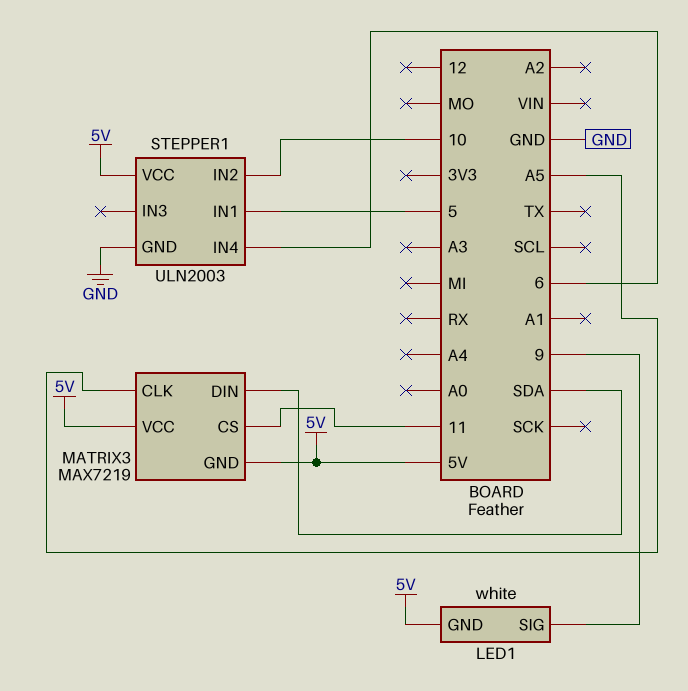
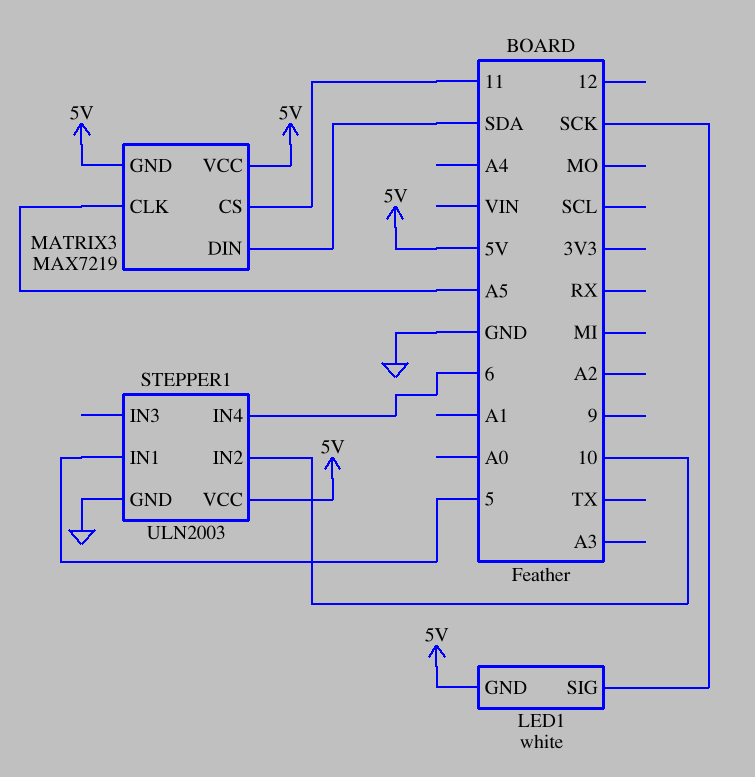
LED1 pin SIG: 9 -> SCK

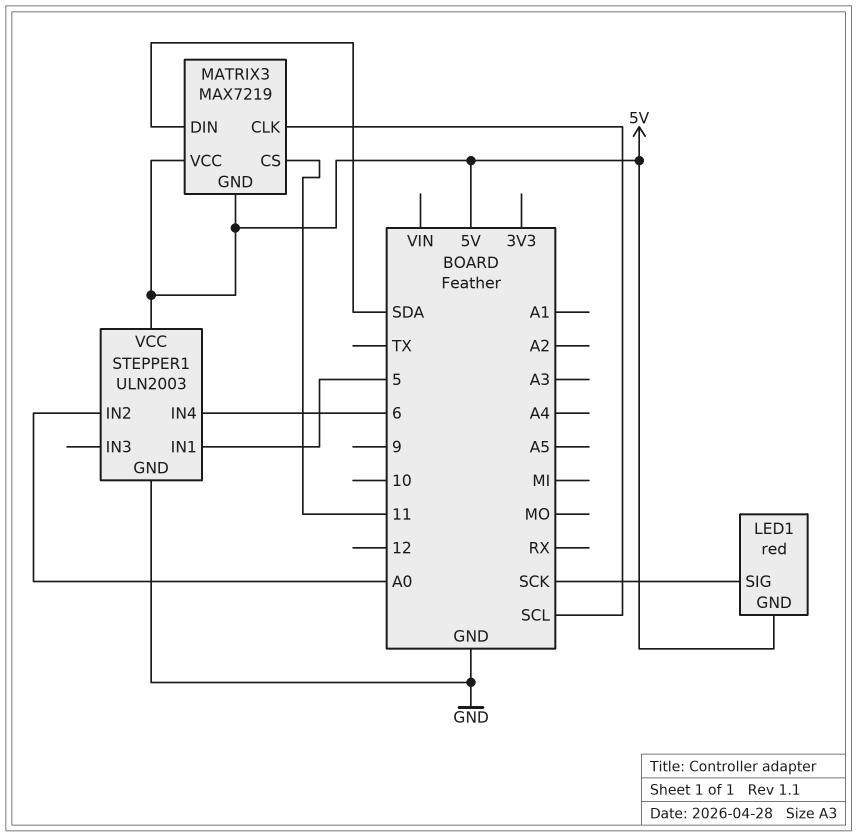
LED1: white -> red
MATRIX3 pin CLK: A5 -> SCL
STEPPER1 pin IN2: 10 -> A0

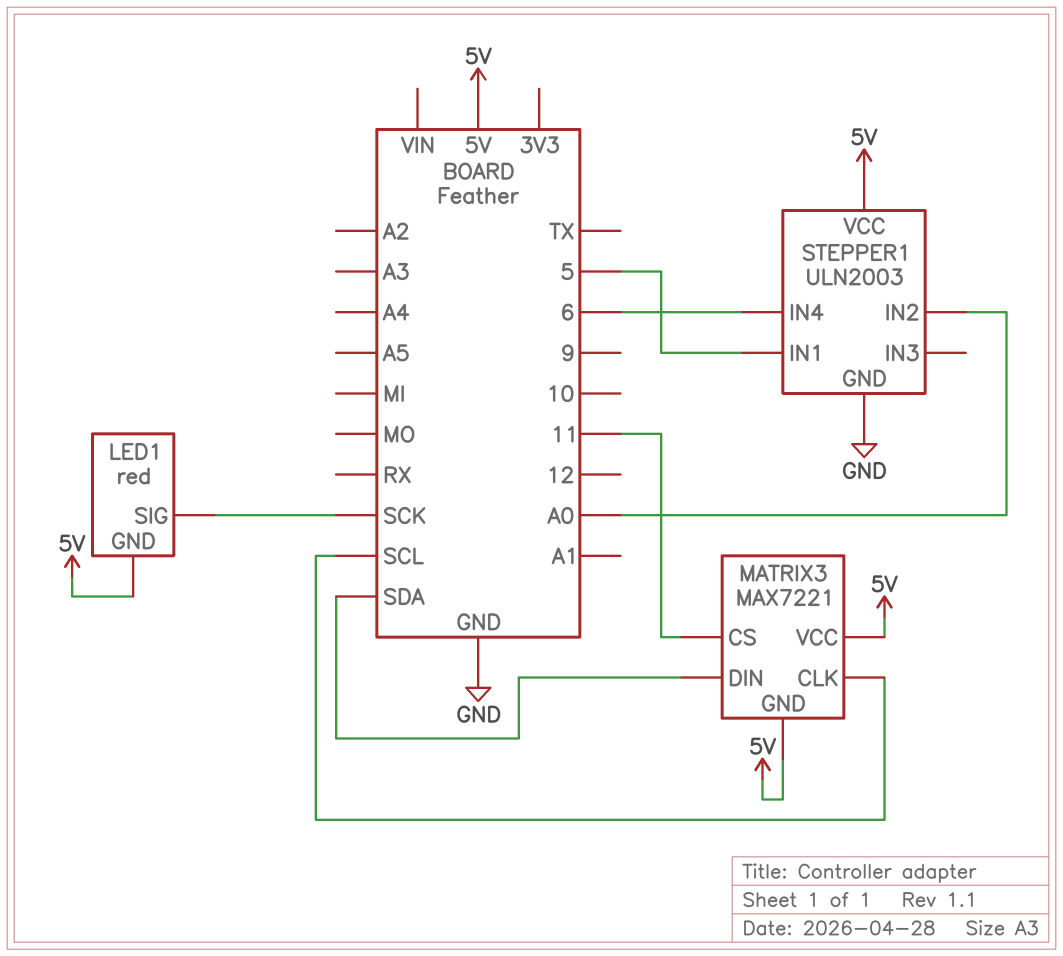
MATRIX3: MAX7219 -> MAX7221

